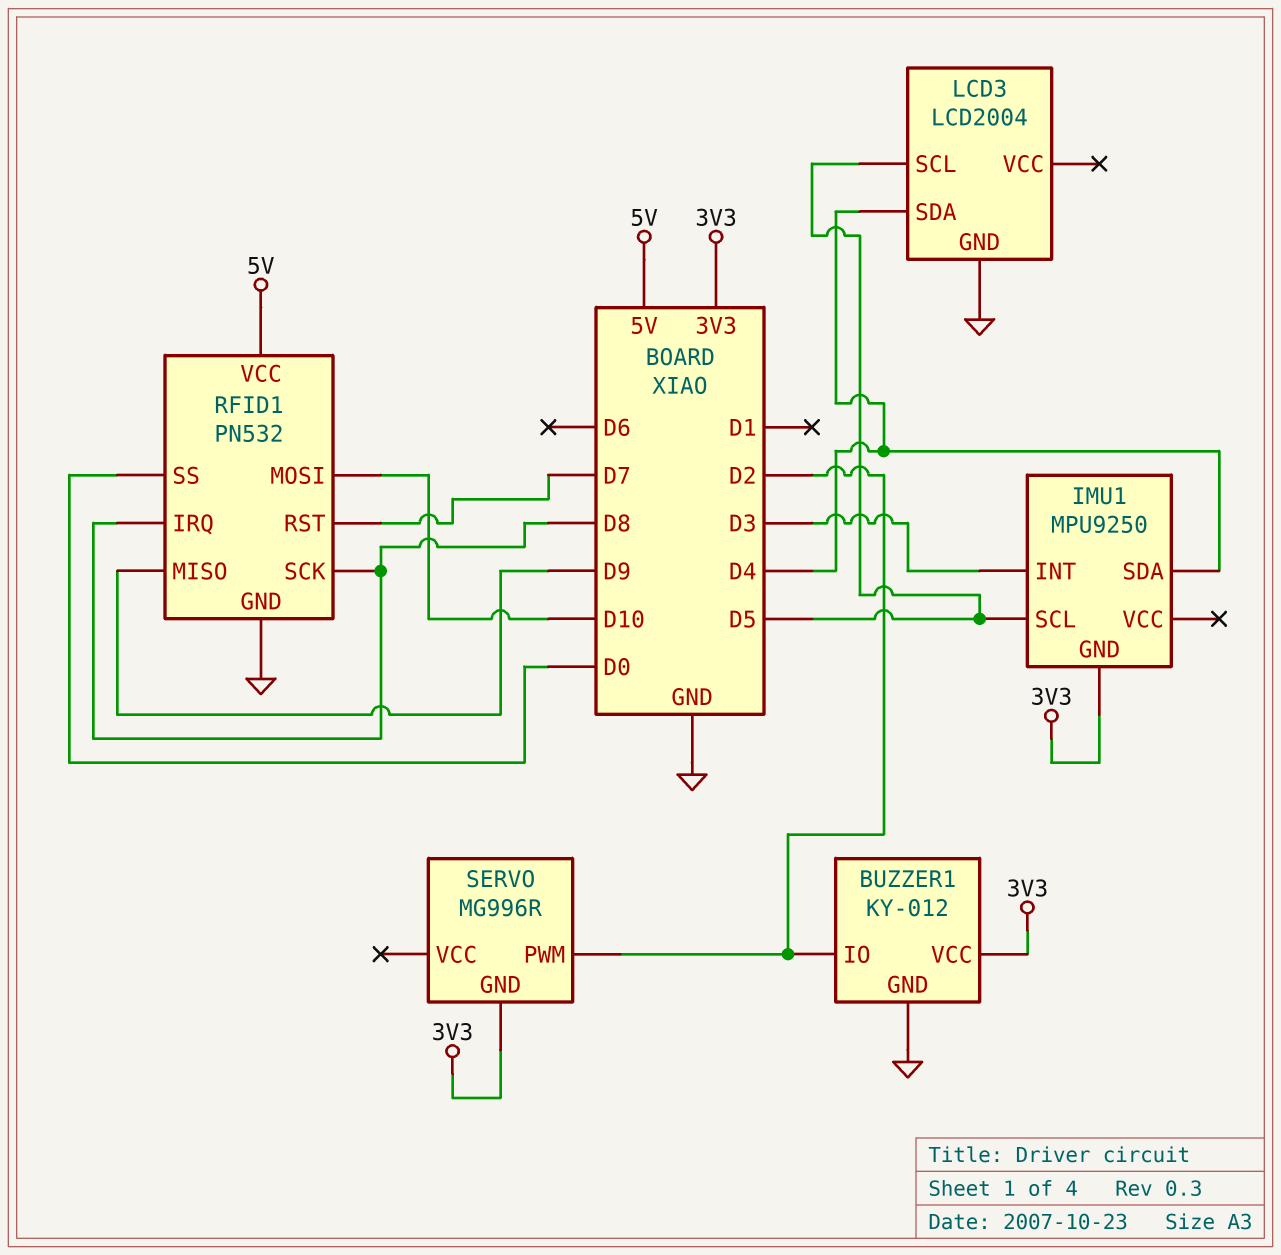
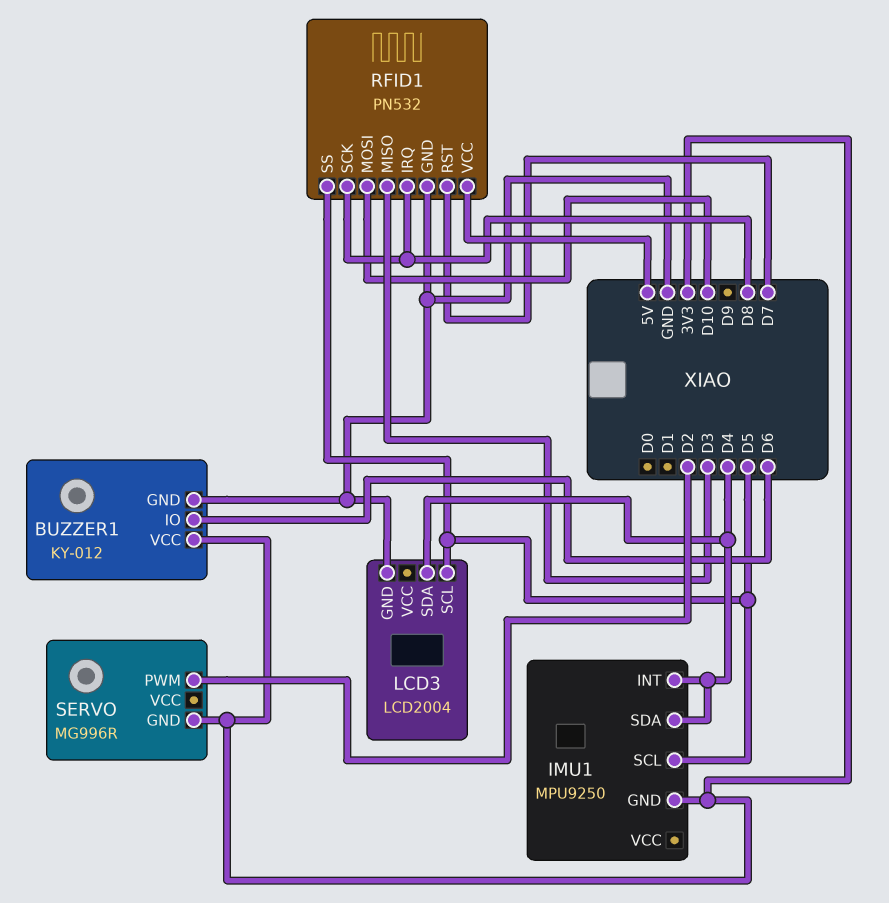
BUZZER1 pin IO: D2 -> D6
IMU1 pin INT: D3 -> D4
RFID1 pin MISO: D9 -> D3
RFID1 pin SS: D0 -> D5

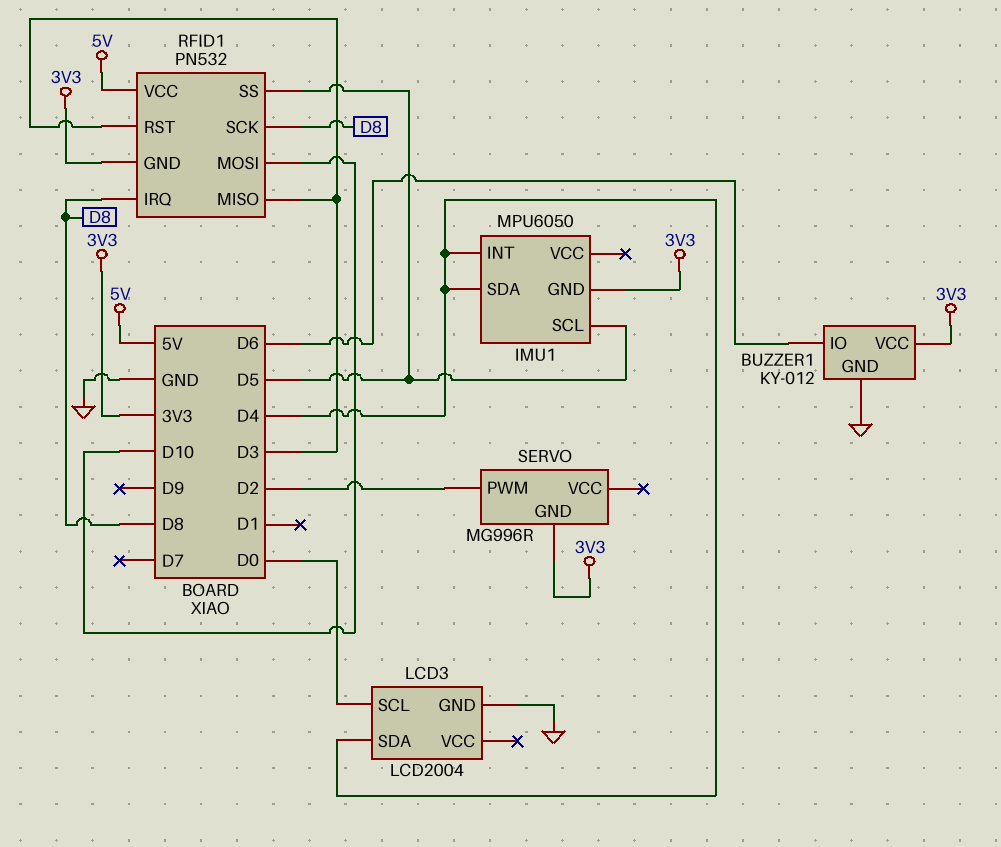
IMU1: MPU9250 -> MPU6050
LCD3 pin SCL: D5 -> D0
RFID1 pin GND: GND -> 3V3
RFID1 pin RST: D7 -> D3

